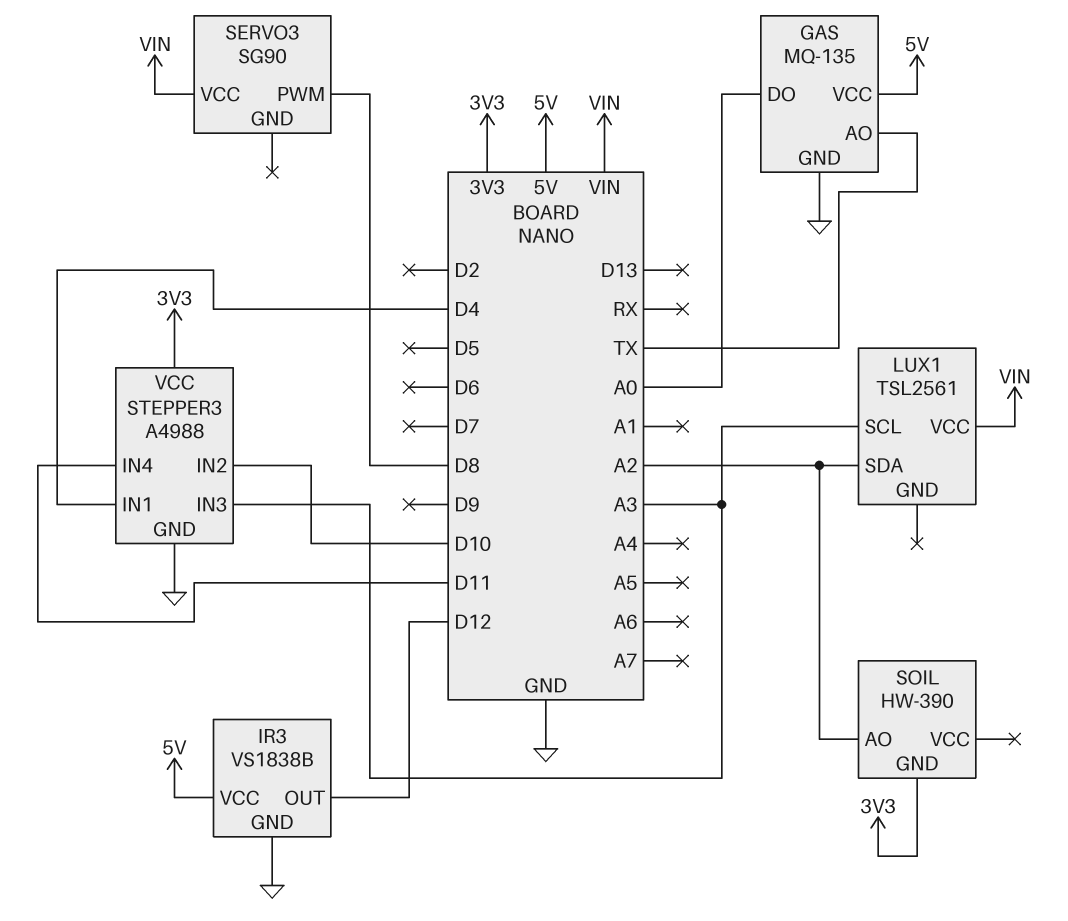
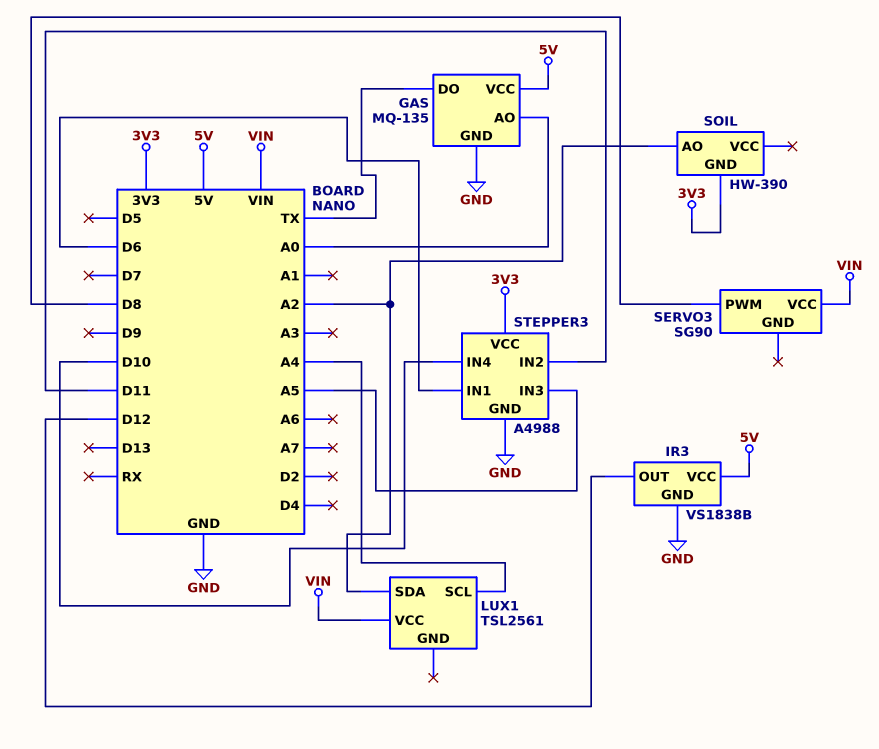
GAS pin AO: TX -> A0
GAS pin DO: A0 -> TX
LUX1 pin SCL: A3 -> A4
STEPPER3 pin IN1: D4 -> D6
STEPPER3 pin IN2: D10 -> D11
STEPPER3 pin IN3: A3 -> A5
STEPPER3 pin IN4: D11 -> D10

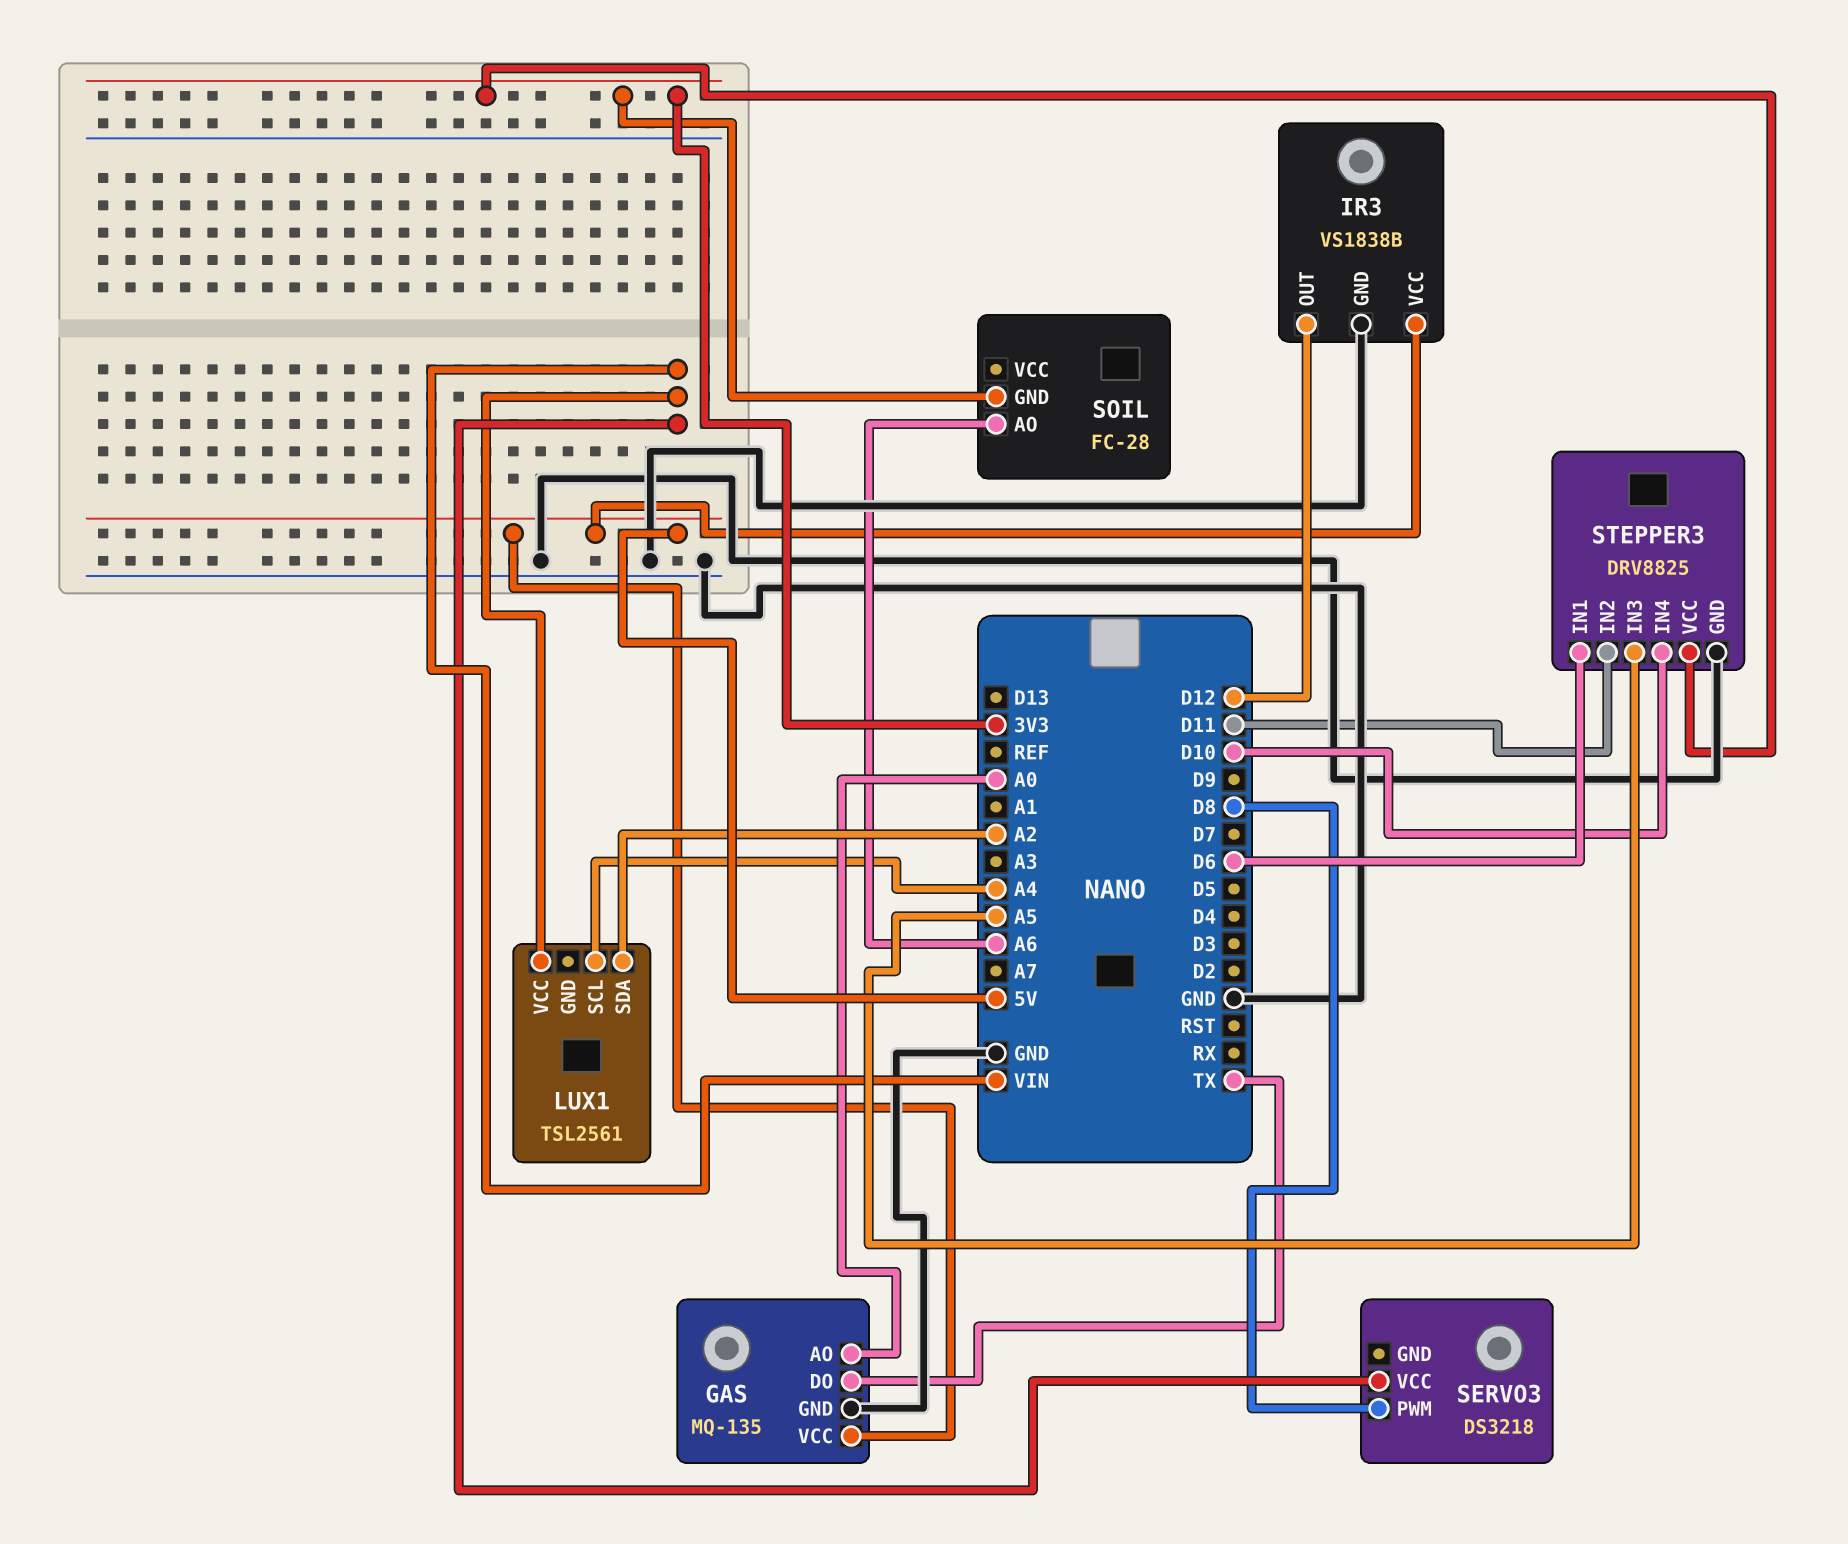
SERVO3: SG90 -> DS3218
SOIL: HW-390 -> FC-28
SOIL pin AO: A2 -> A6
STEPPER3: A4988 -> DRV8825

